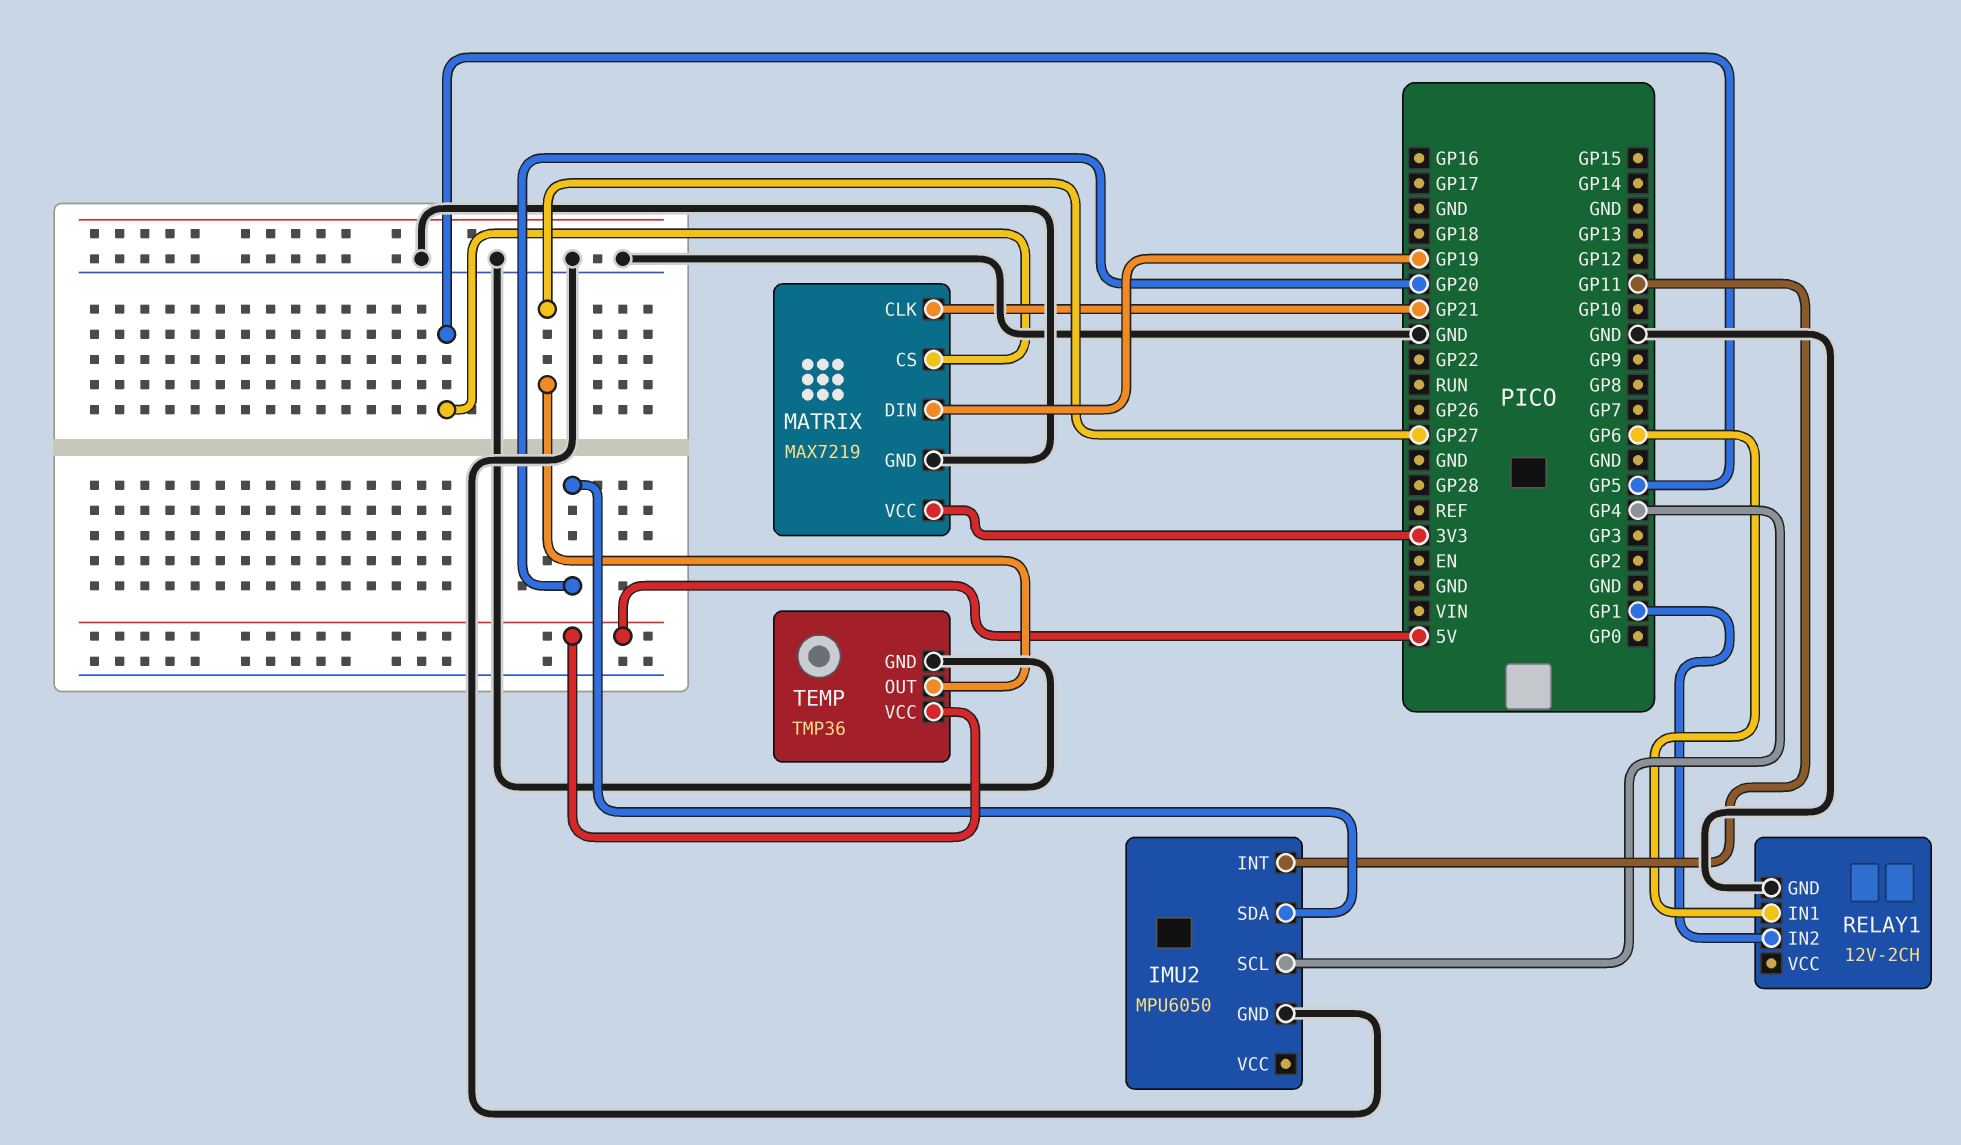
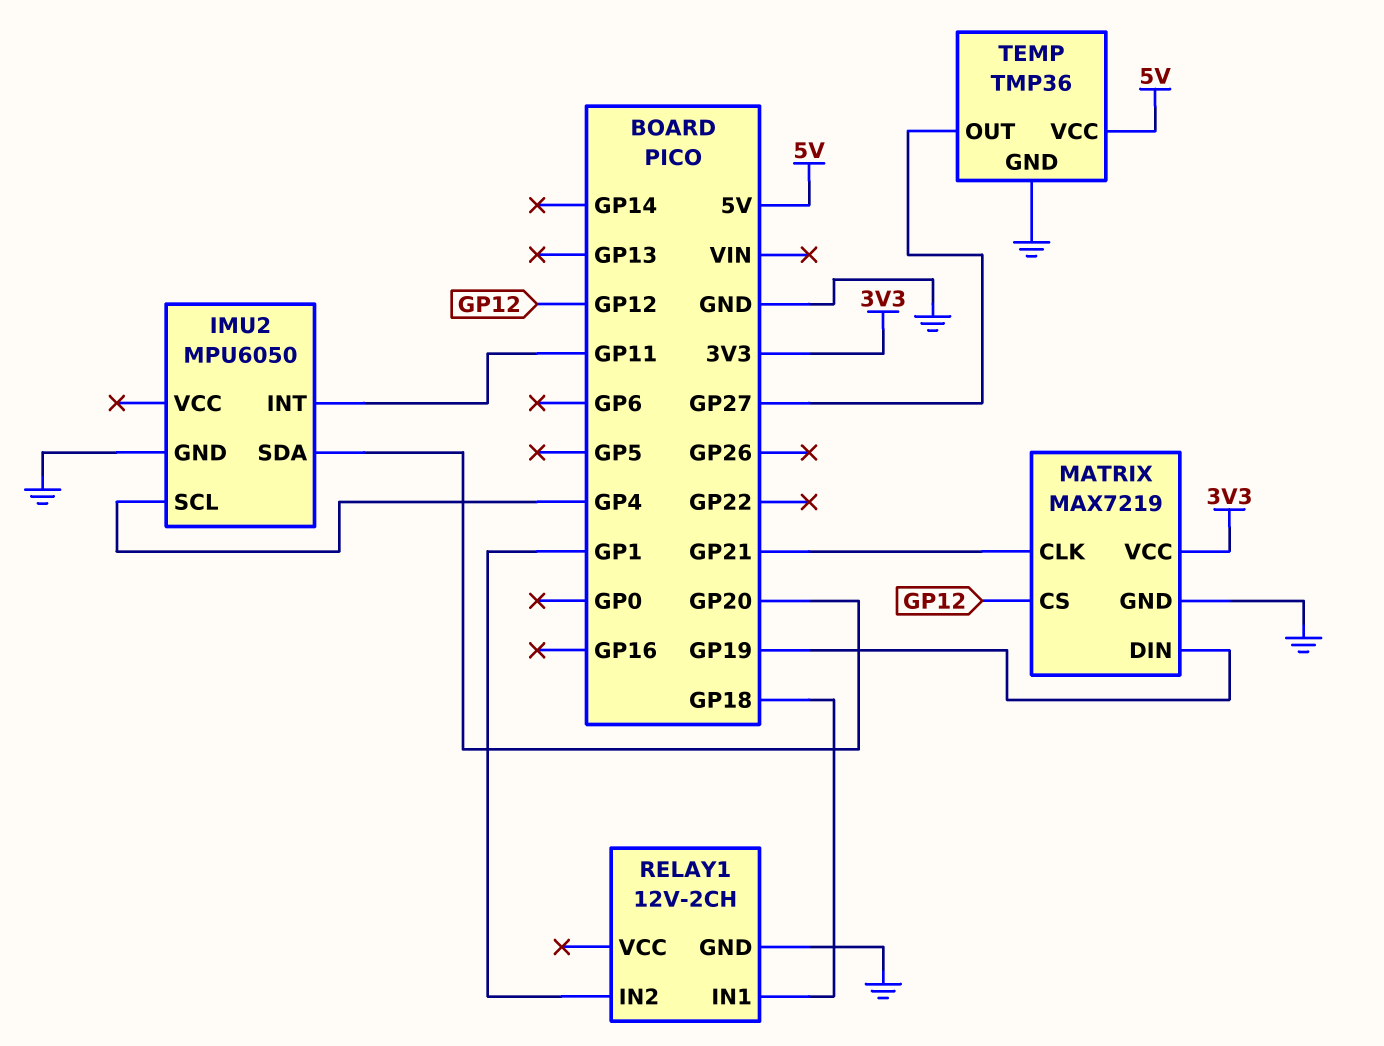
MATRIX pin CS: GP5 -> GP12
RELAY1 pin IN1: GP6 -> GP18

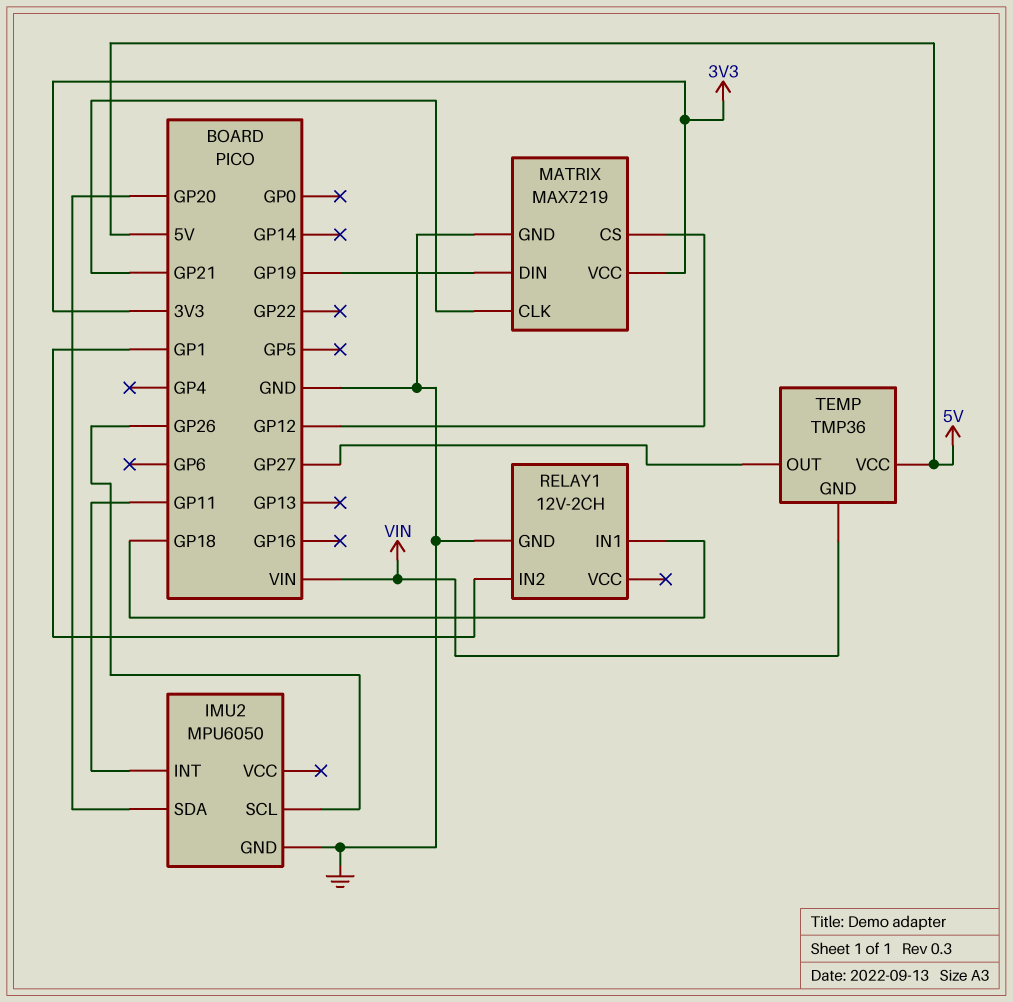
IMU2 pin SCL: GP4 -> GP26
TEMP pin GND: GND -> VIN

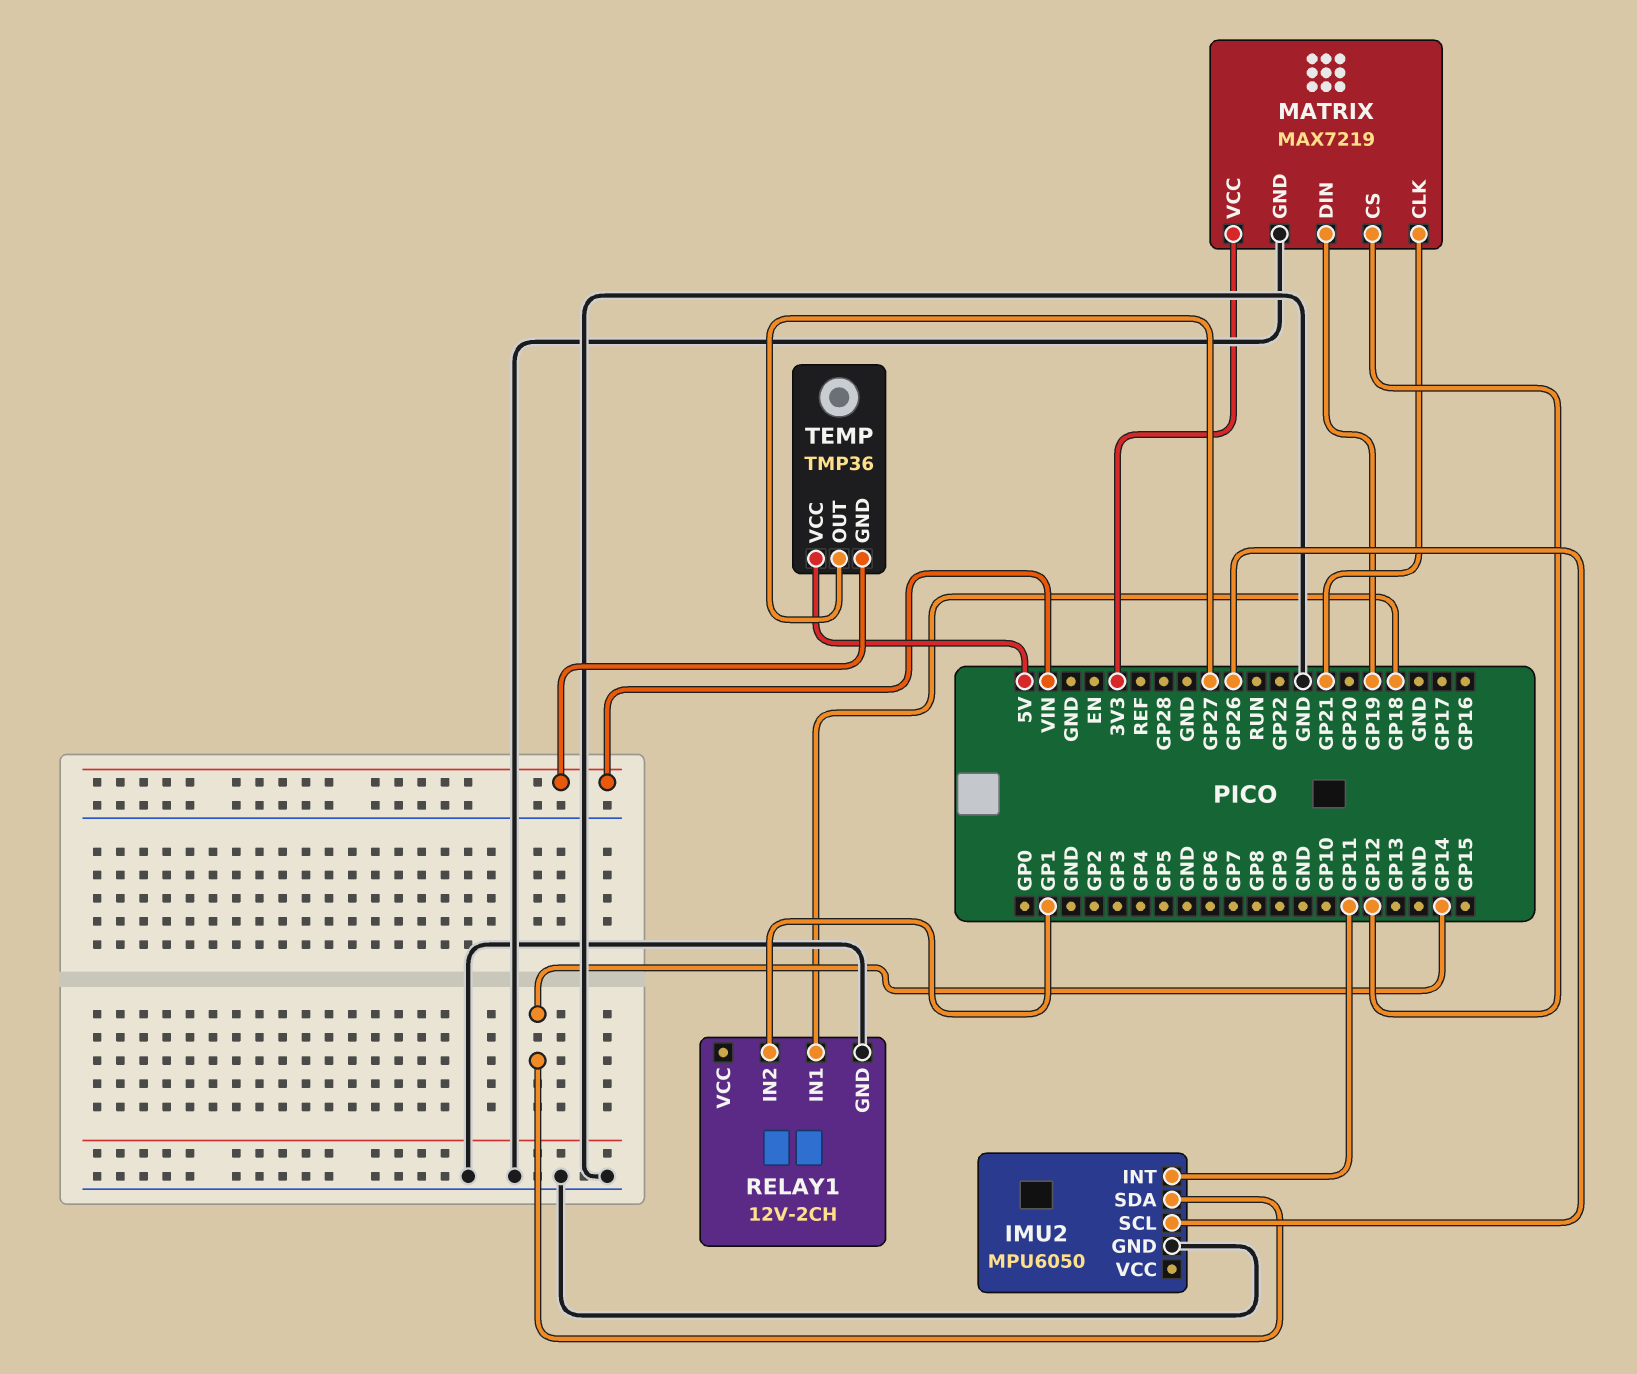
IMU2 pin SDA: GP20 -> GP14

